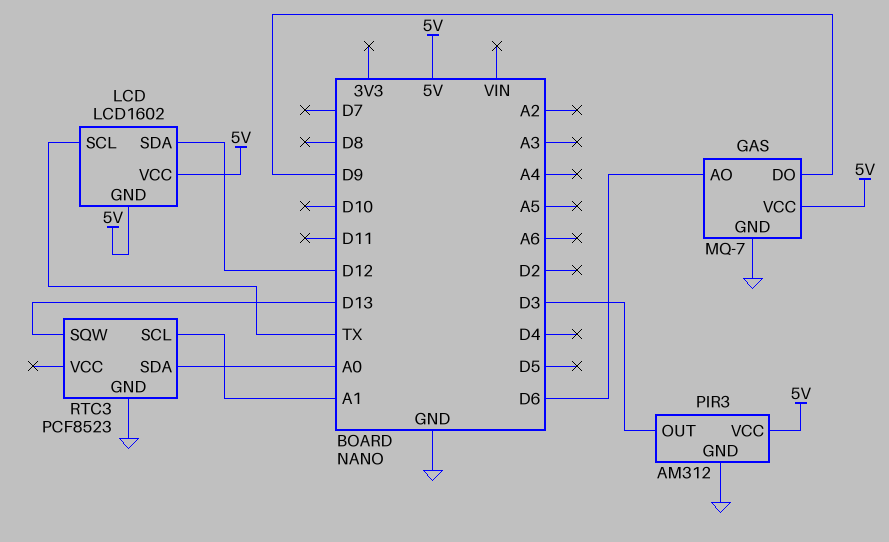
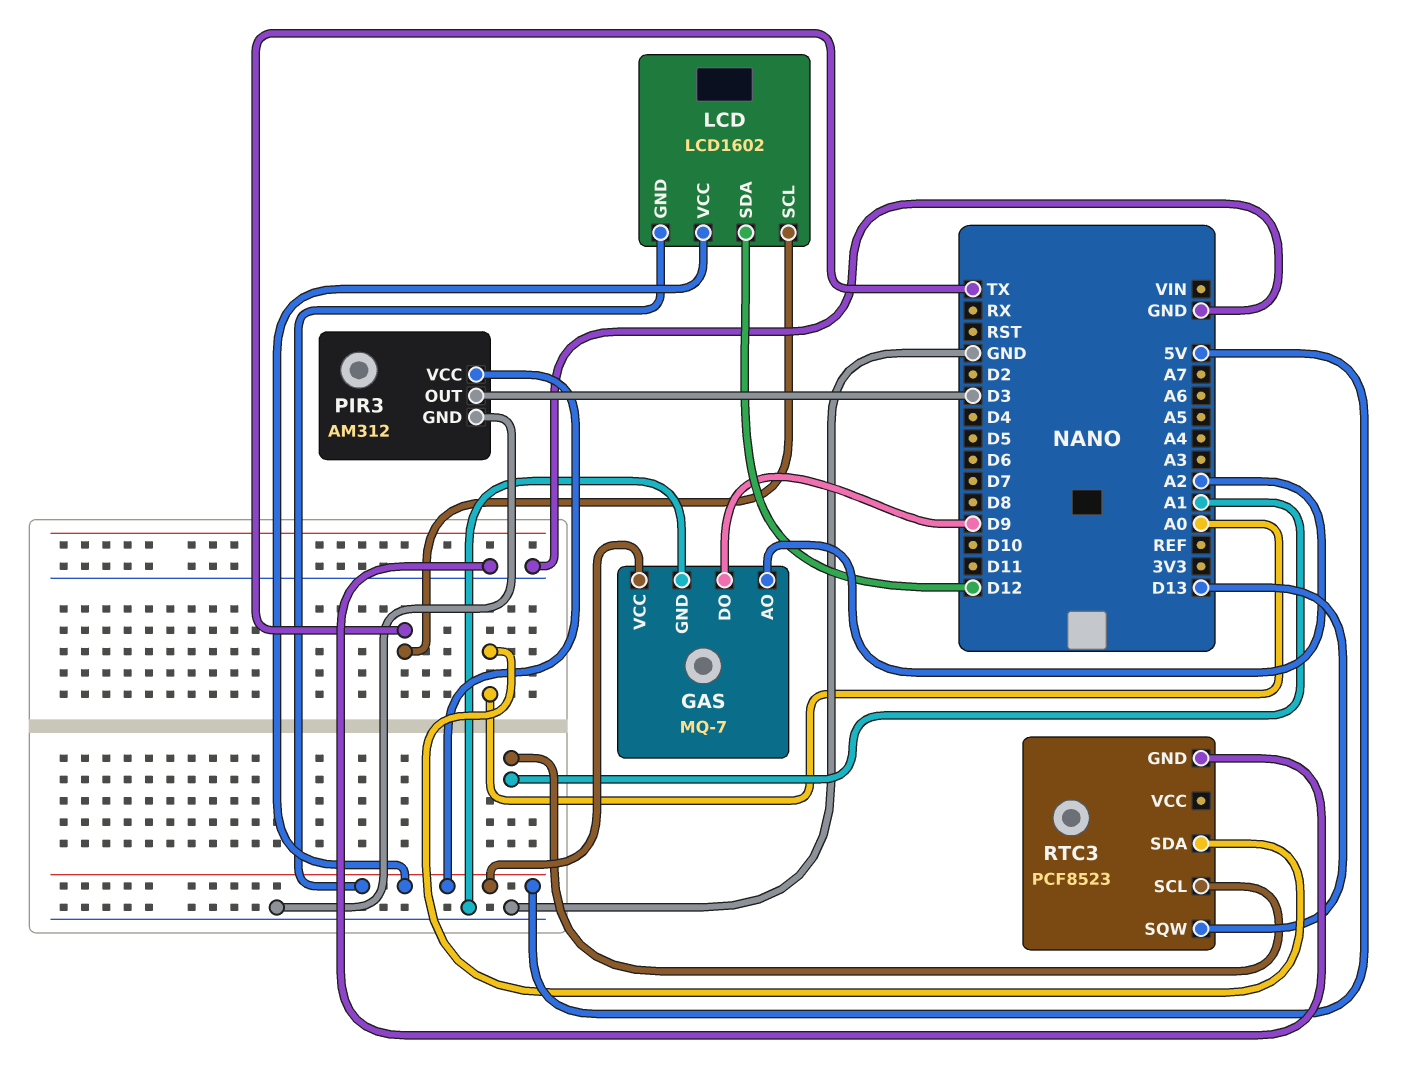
GAS pin AO: D6 -> A2

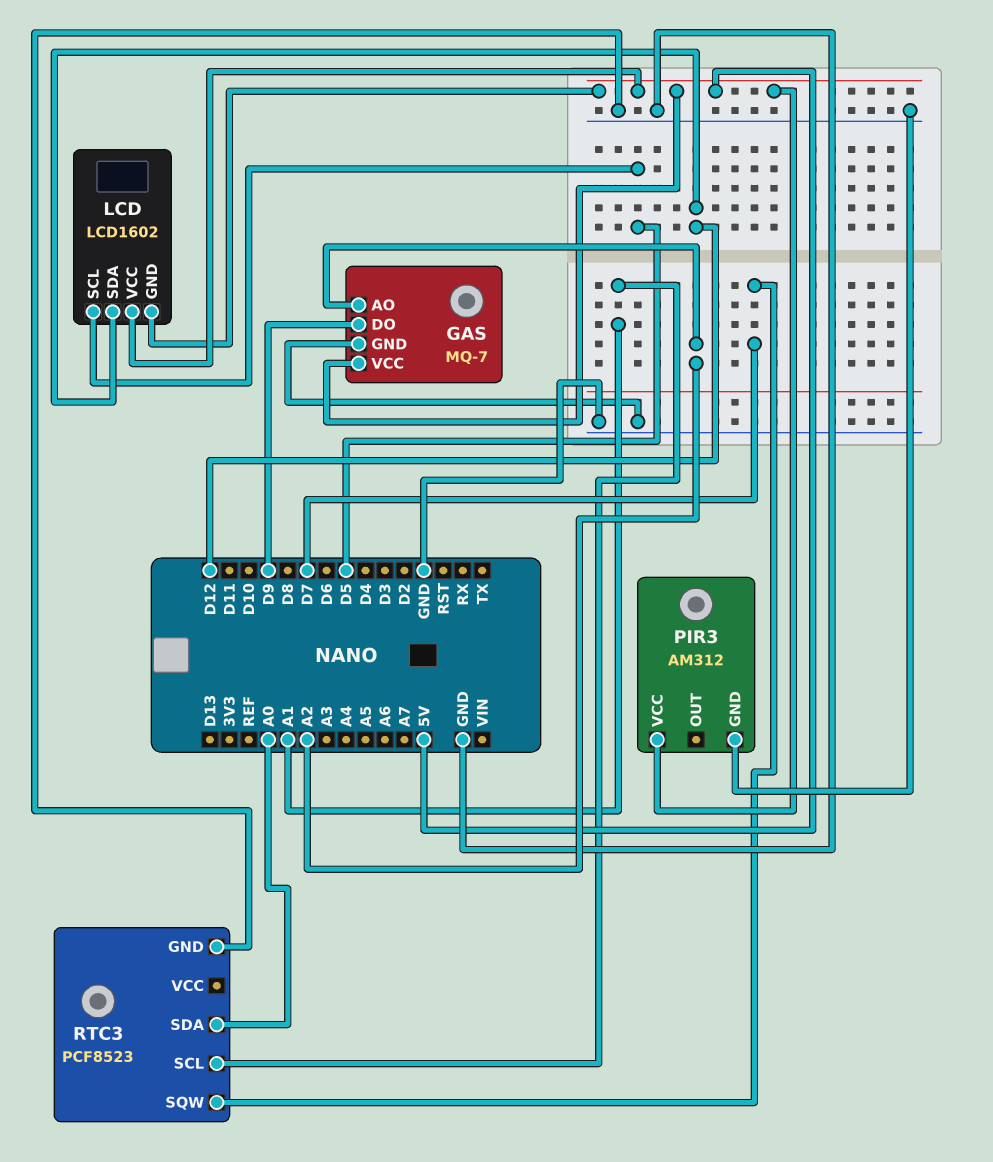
LCD pin SCL: TX -> D5
PIR3 pin OUT: D3 -> none
RTC3 pin SQW: D13 -> D7

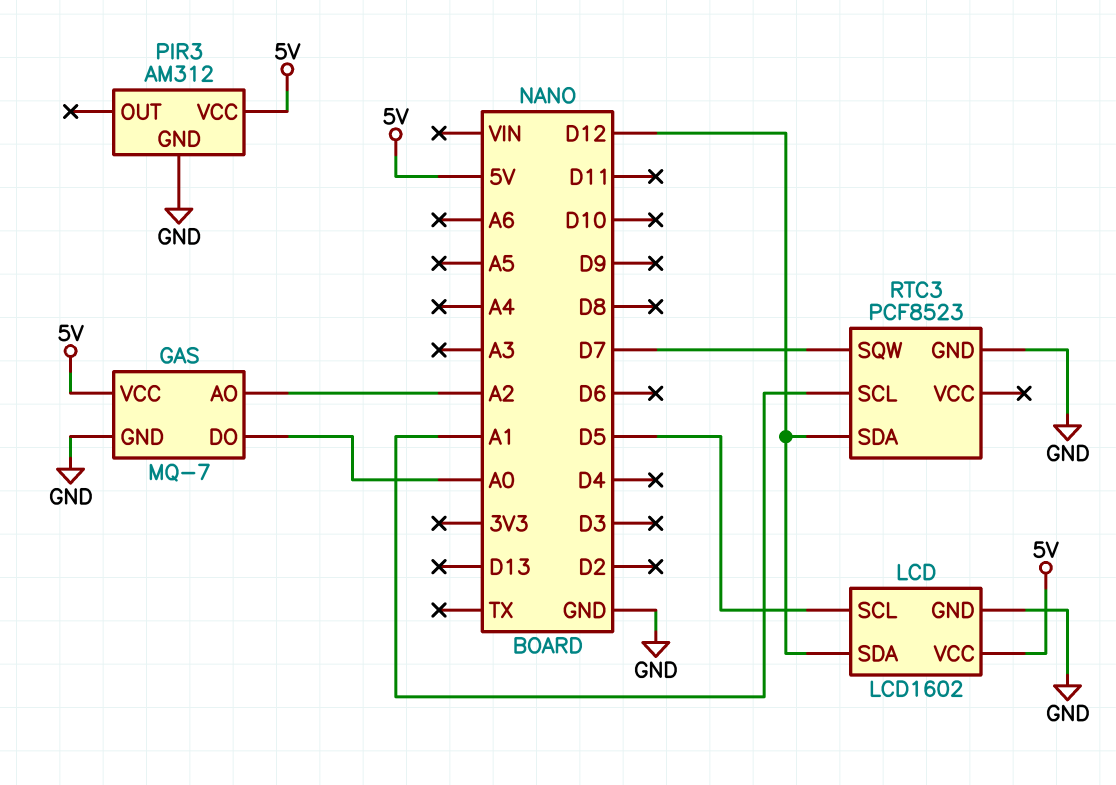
GAS pin DO: D9 -> A0
LCD pin GND: 5V -> GND
RTC3 pin SDA: A0 -> D12

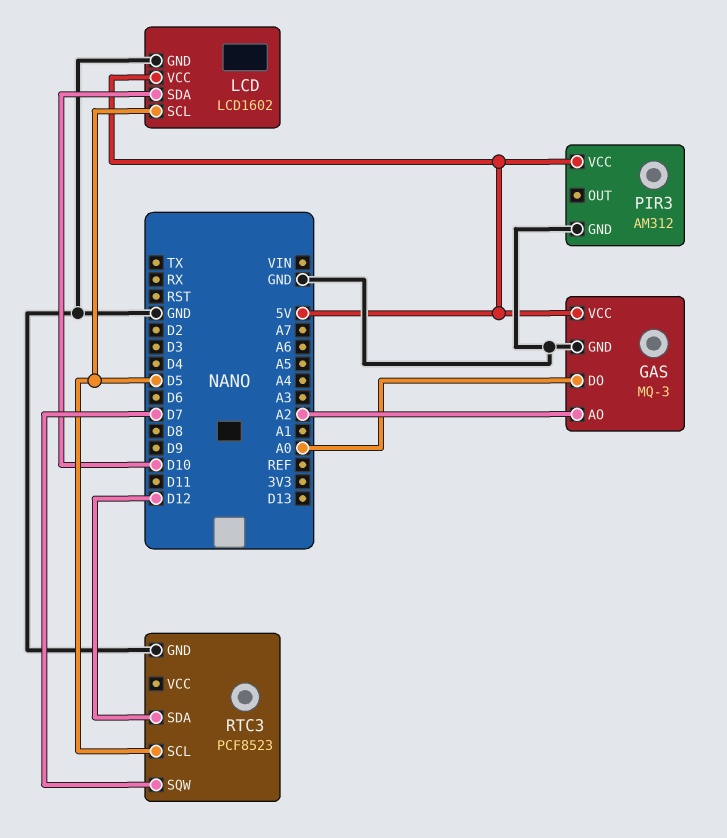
GAS: MQ-7 -> MQ-3
LCD pin SDA: D12 -> D10
RTC3 pin SCL: A1 -> D5

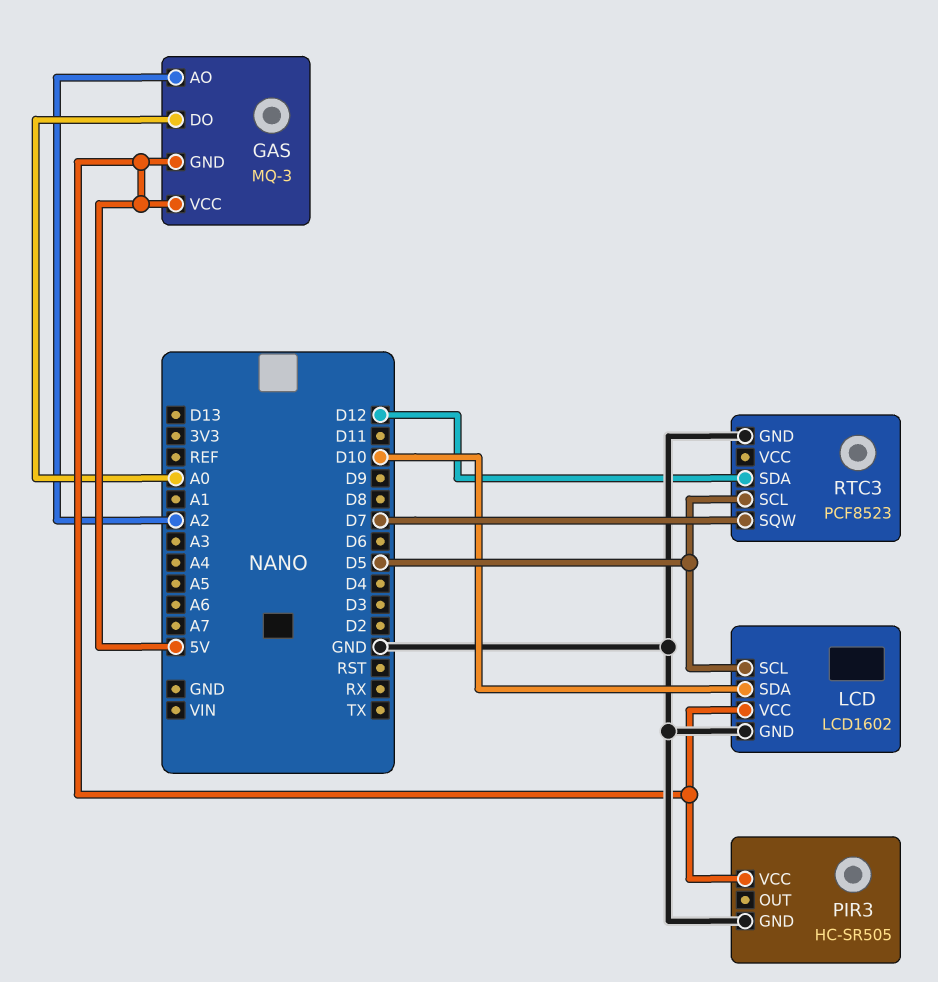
GAS pin GND: GND -> 5V
PIR3: AM312 -> HC-SR505

